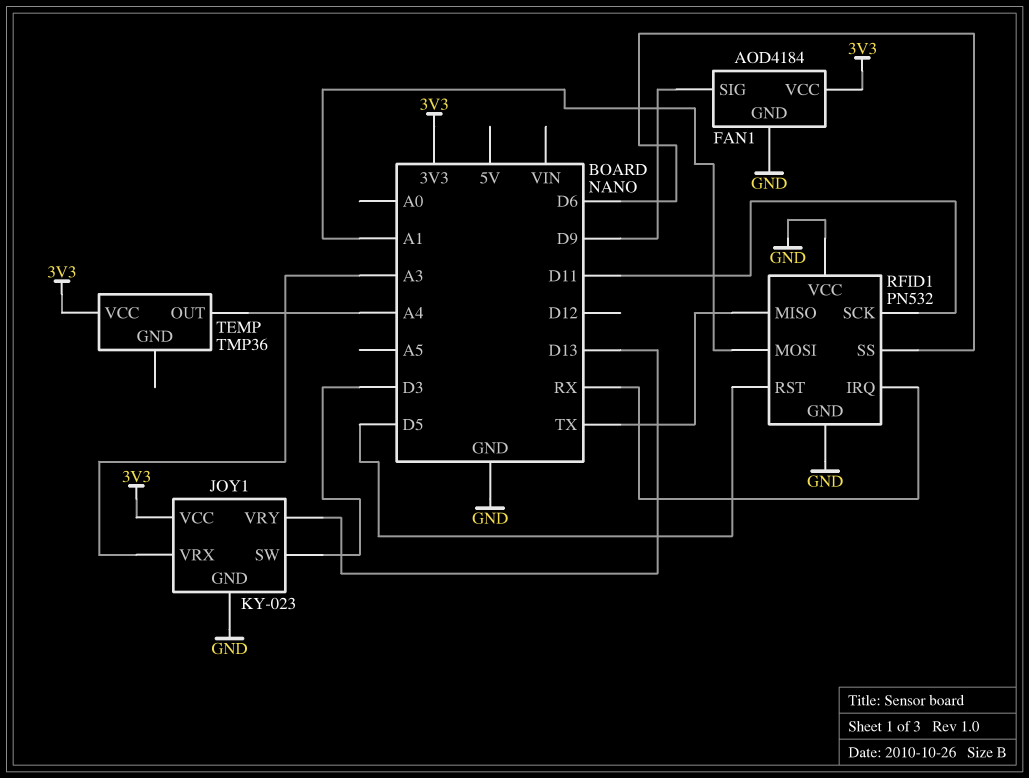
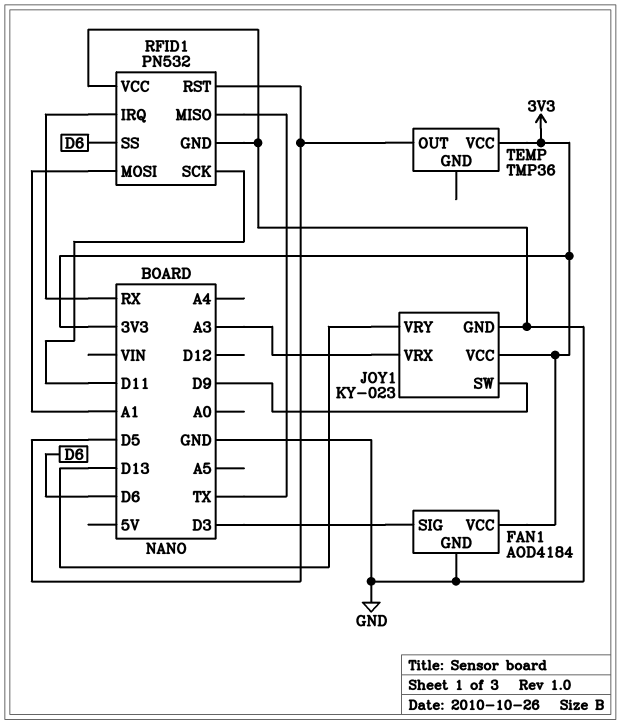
FAN1 pin SIG: D9 -> D3
JOY1 pin SW: D3 -> D9
TEMP pin OUT: A4 -> D5

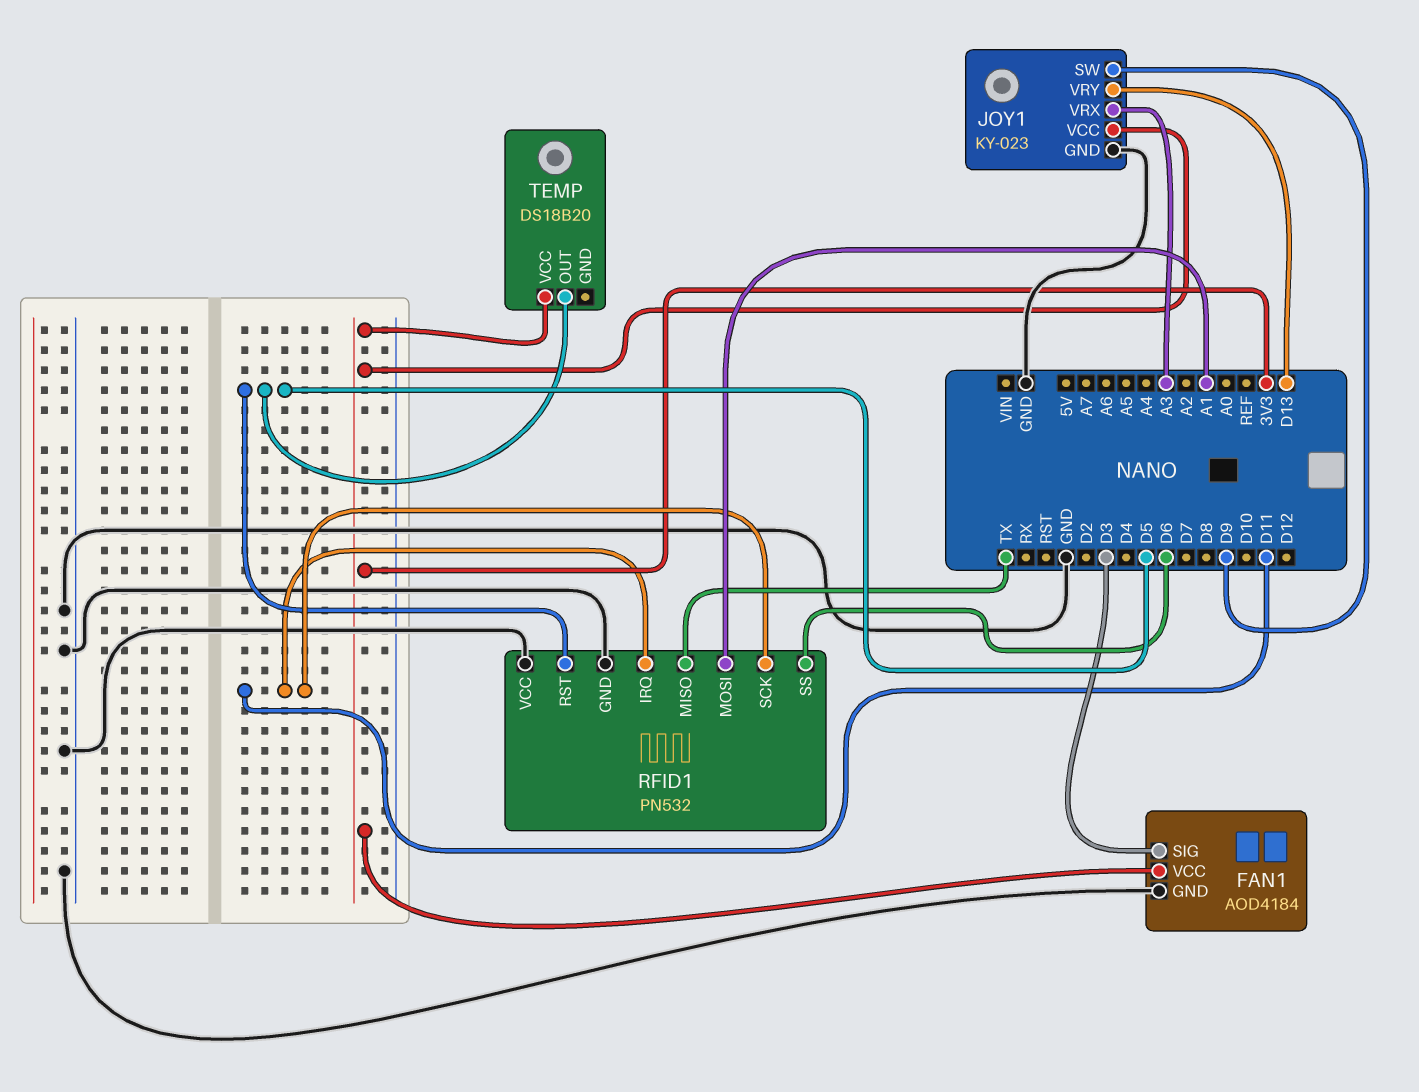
RFID1 pin IRQ: RX -> D11
TEMP: TMP36 -> DS18B20

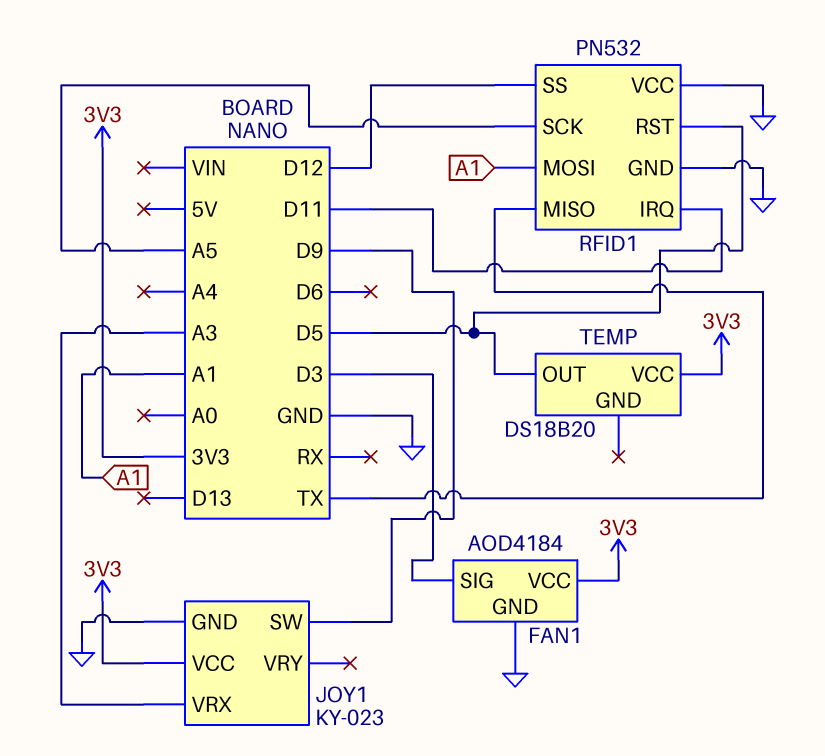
JOY1 pin VRY: D13 -> none
RFID1 pin SCK: D11 -> A5
RFID1 pin SS: D6 -> D12

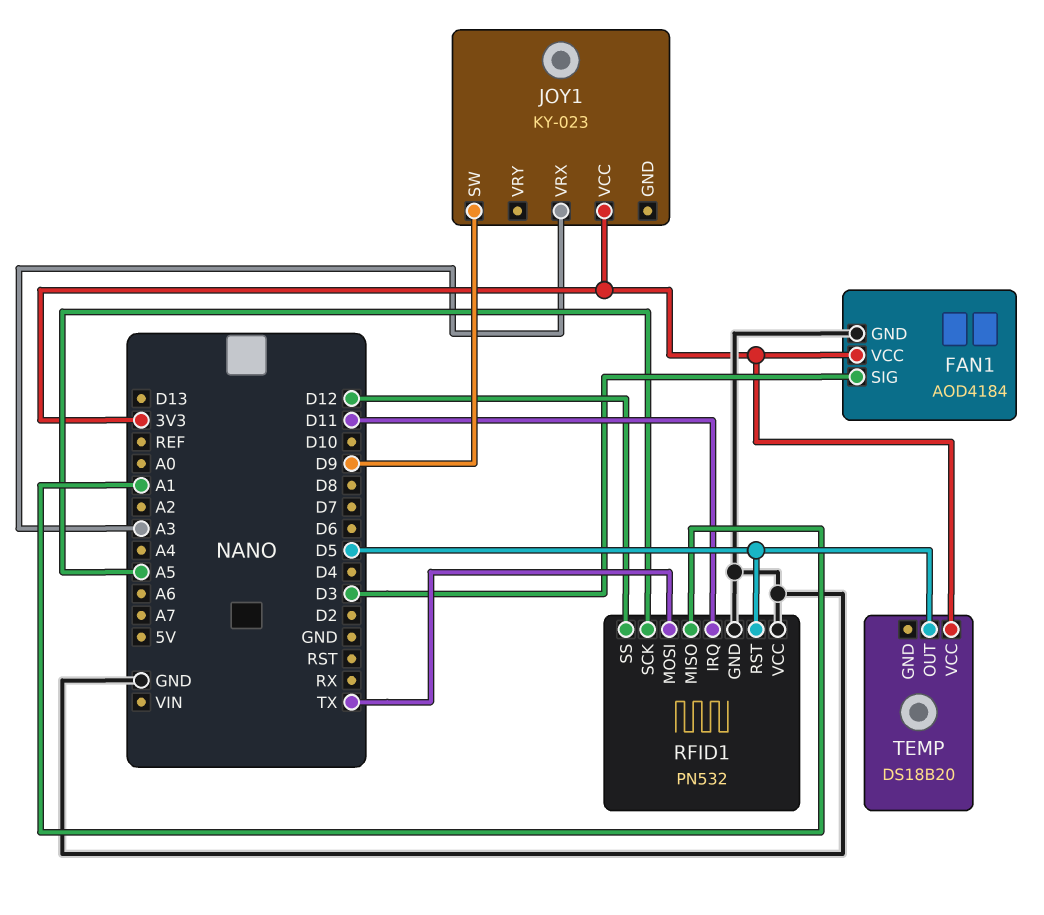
JOY1 pin GND: GND -> none
RFID1 pin MISO: TX -> A1
RFID1 pin MOSI: A1 -> TX

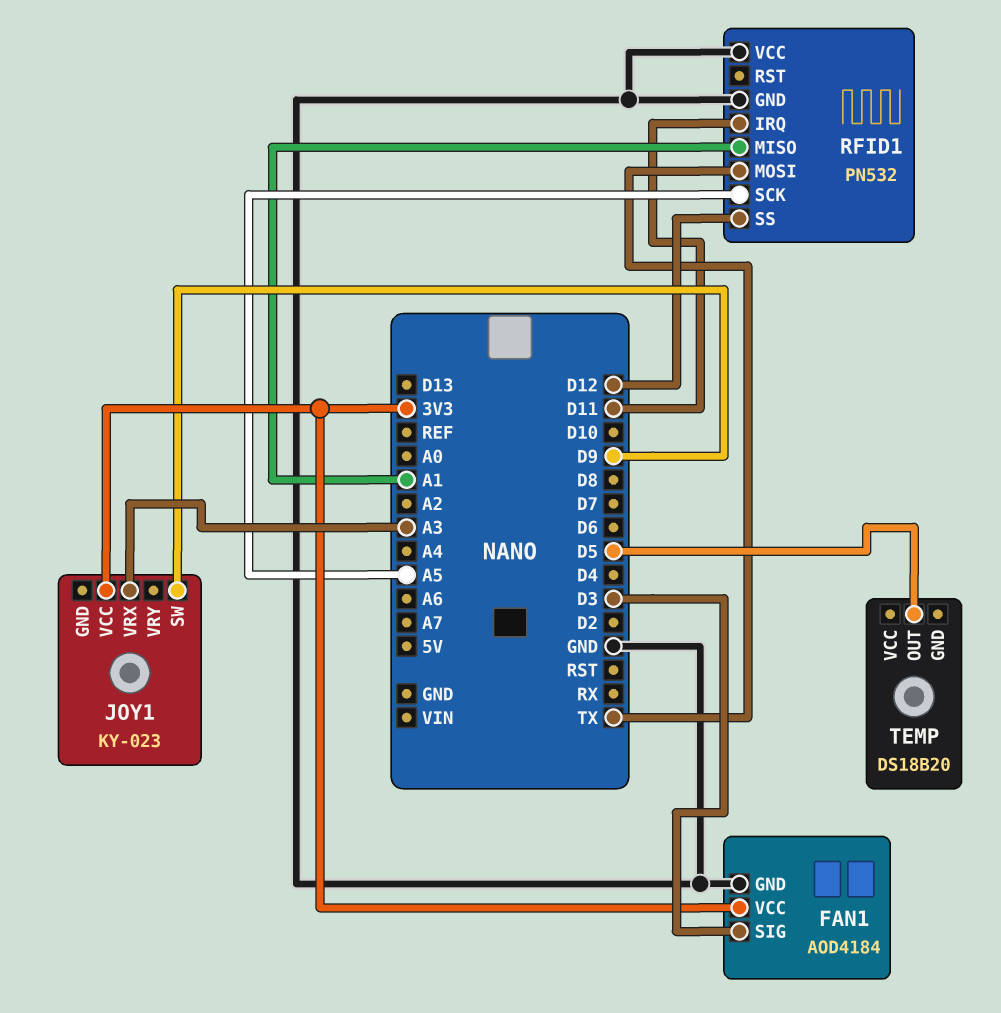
RFID1 pin RST: D5 -> none
TEMP pin VCC: 3V3 -> none

